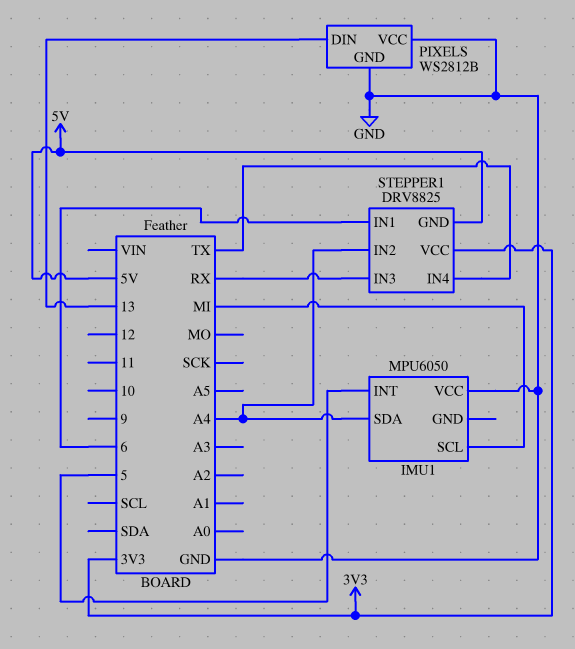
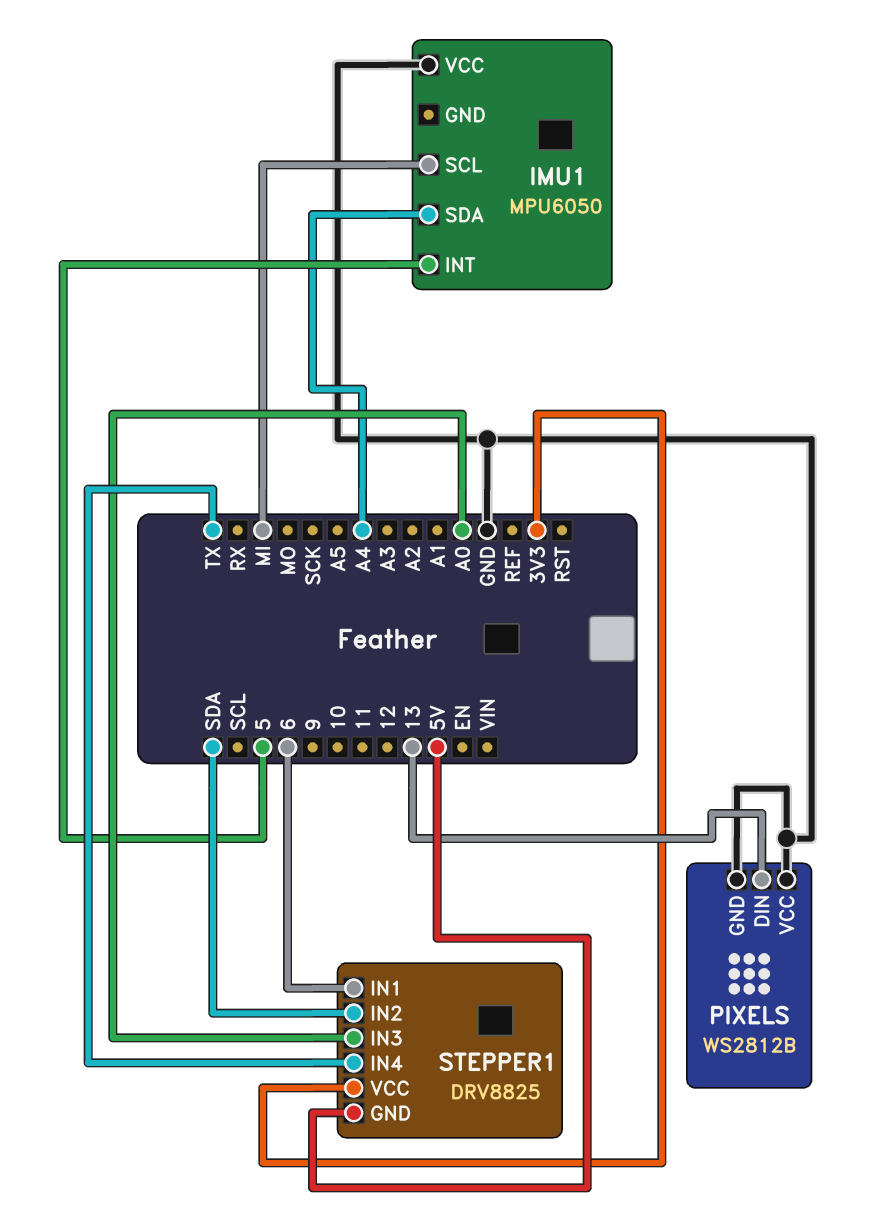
STEPPER1 pin IN2: A4 -> SDA
STEPPER1 pin IN3: RX -> A0

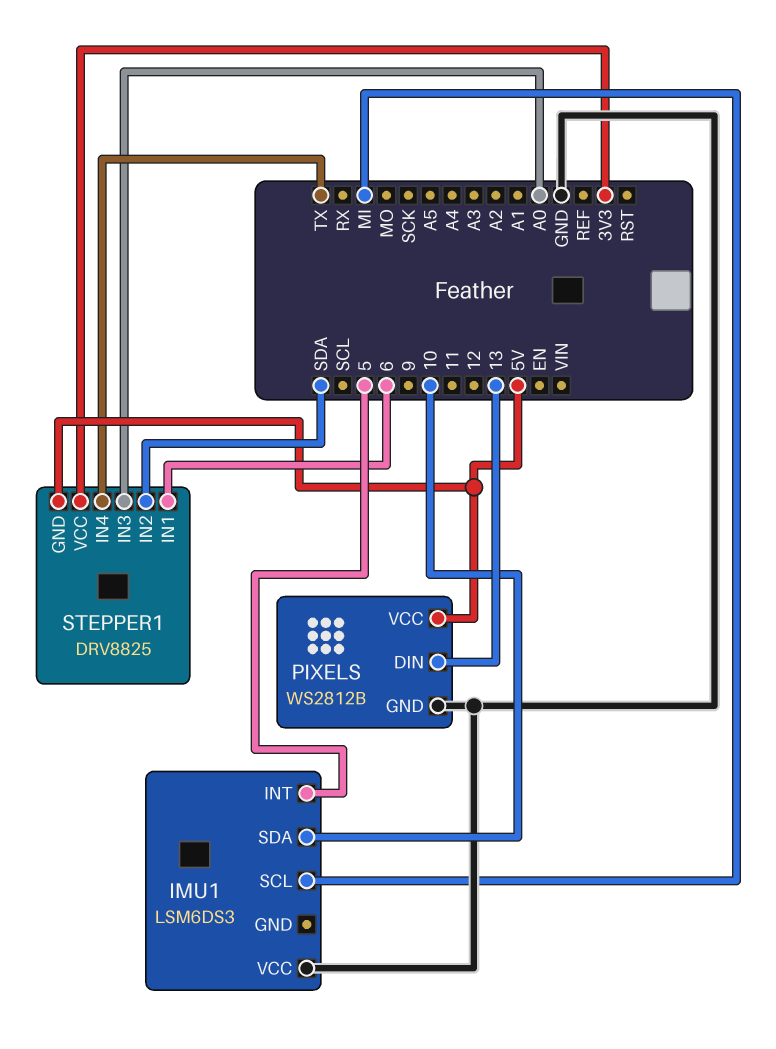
IMU1: MPU6050 -> LSM6DS3
IMU1 pin SDA: A4 -> 10
PIXELS pin VCC: GND -> 5V

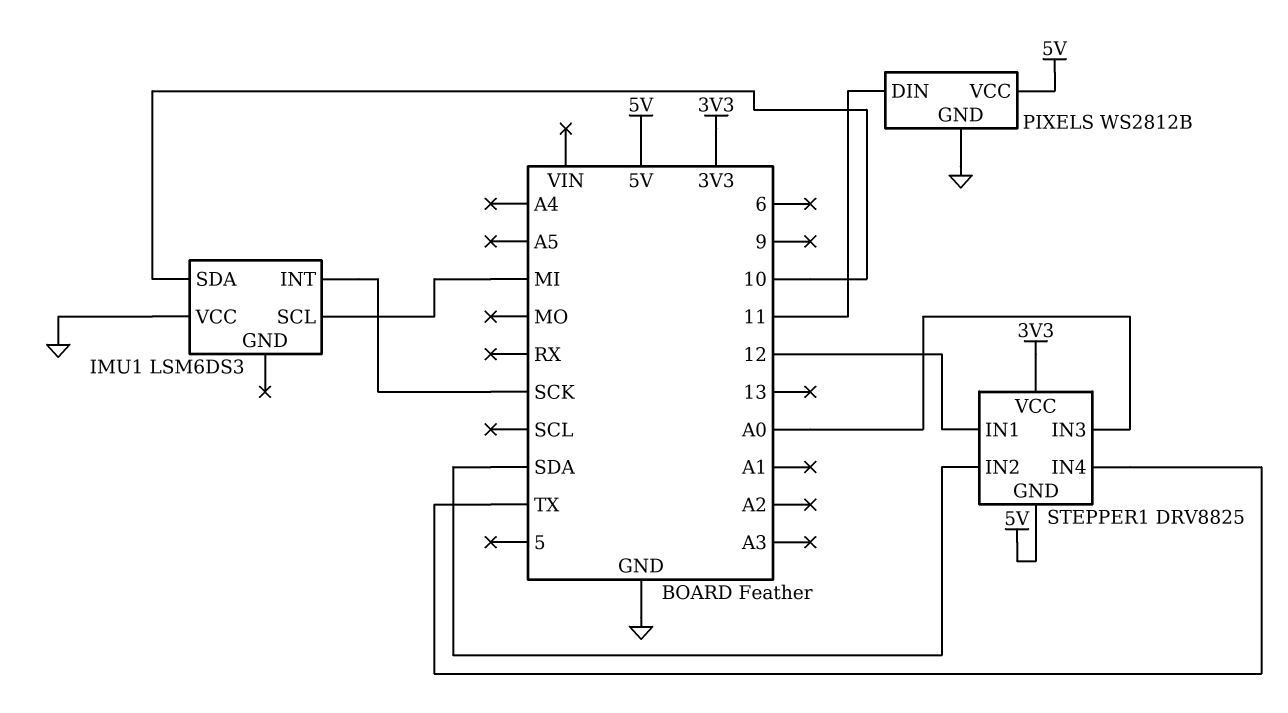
IMU1 pin INT: 5 -> SCK
PIXELS pin DIN: 13 -> 11
STEPPER1 pin IN1: 6 -> 12

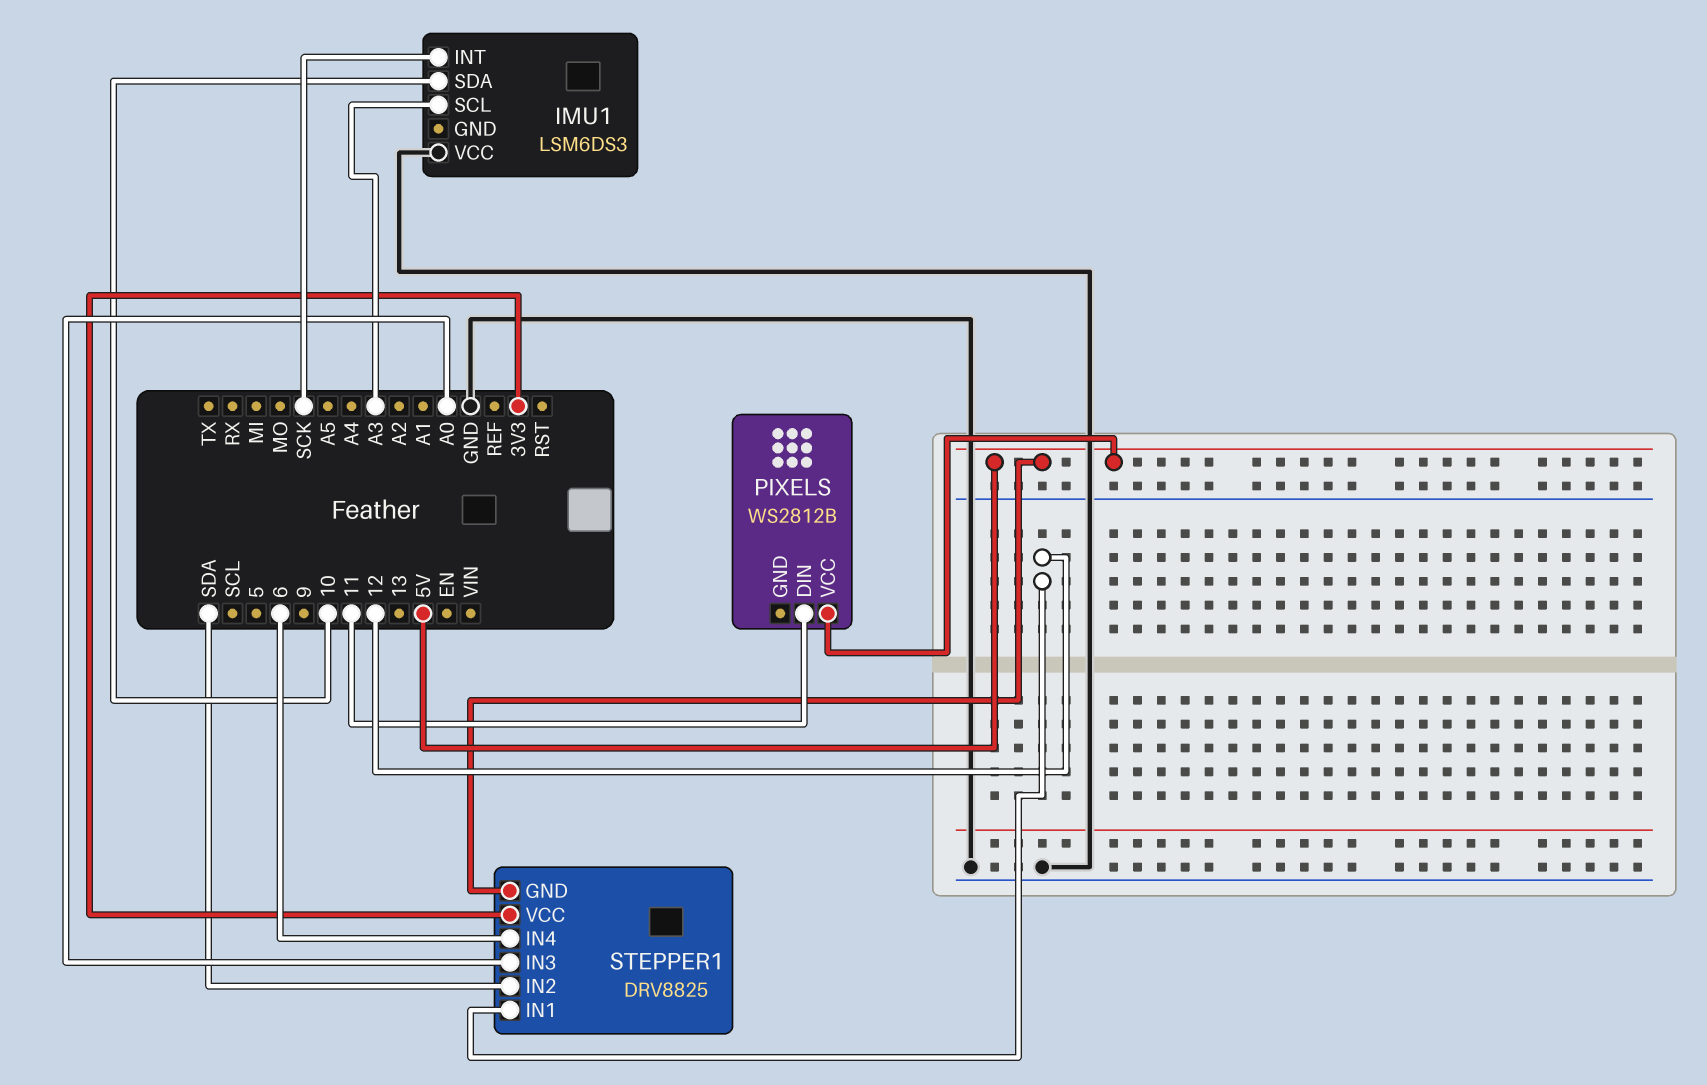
IMU1 pin SCL: MI -> A3
PIXELS pin GND: GND -> none
STEPPER1 pin IN4: TX -> 6

